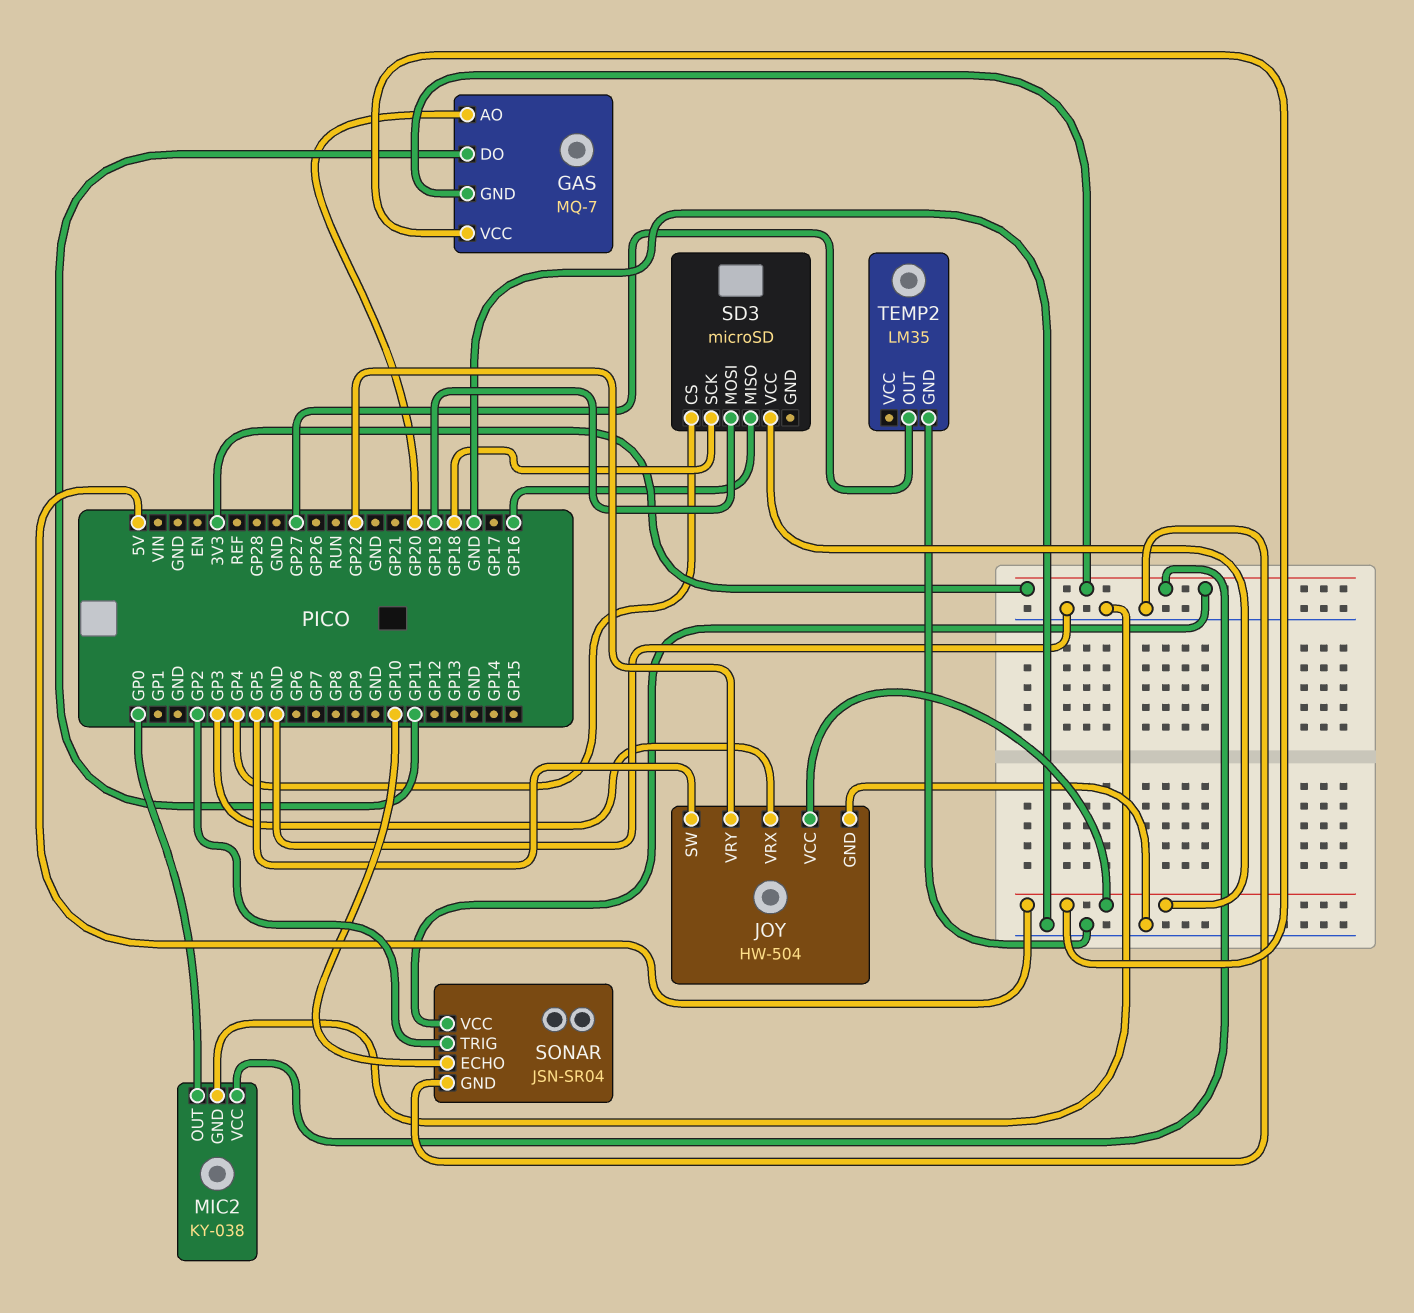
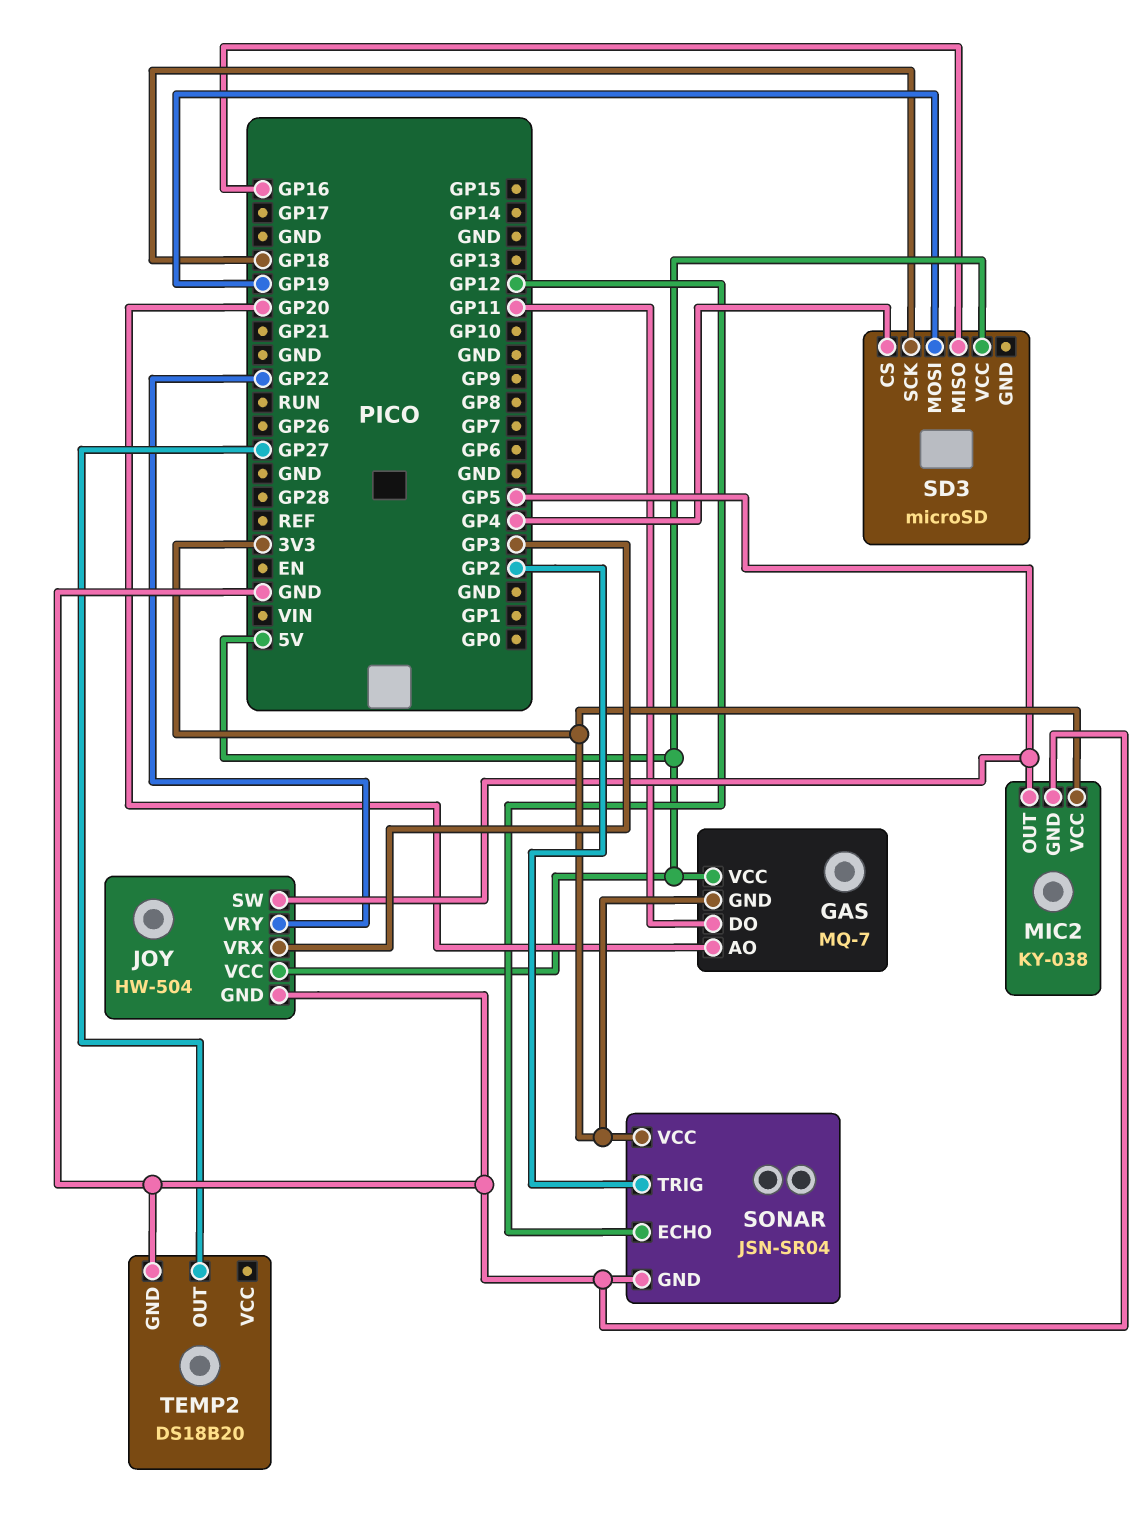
MIC2 pin OUT: GP0 -> GP5
SONAR pin ECHO: GP10 -> GP12
TEMP2: LM35 -> DS18B20

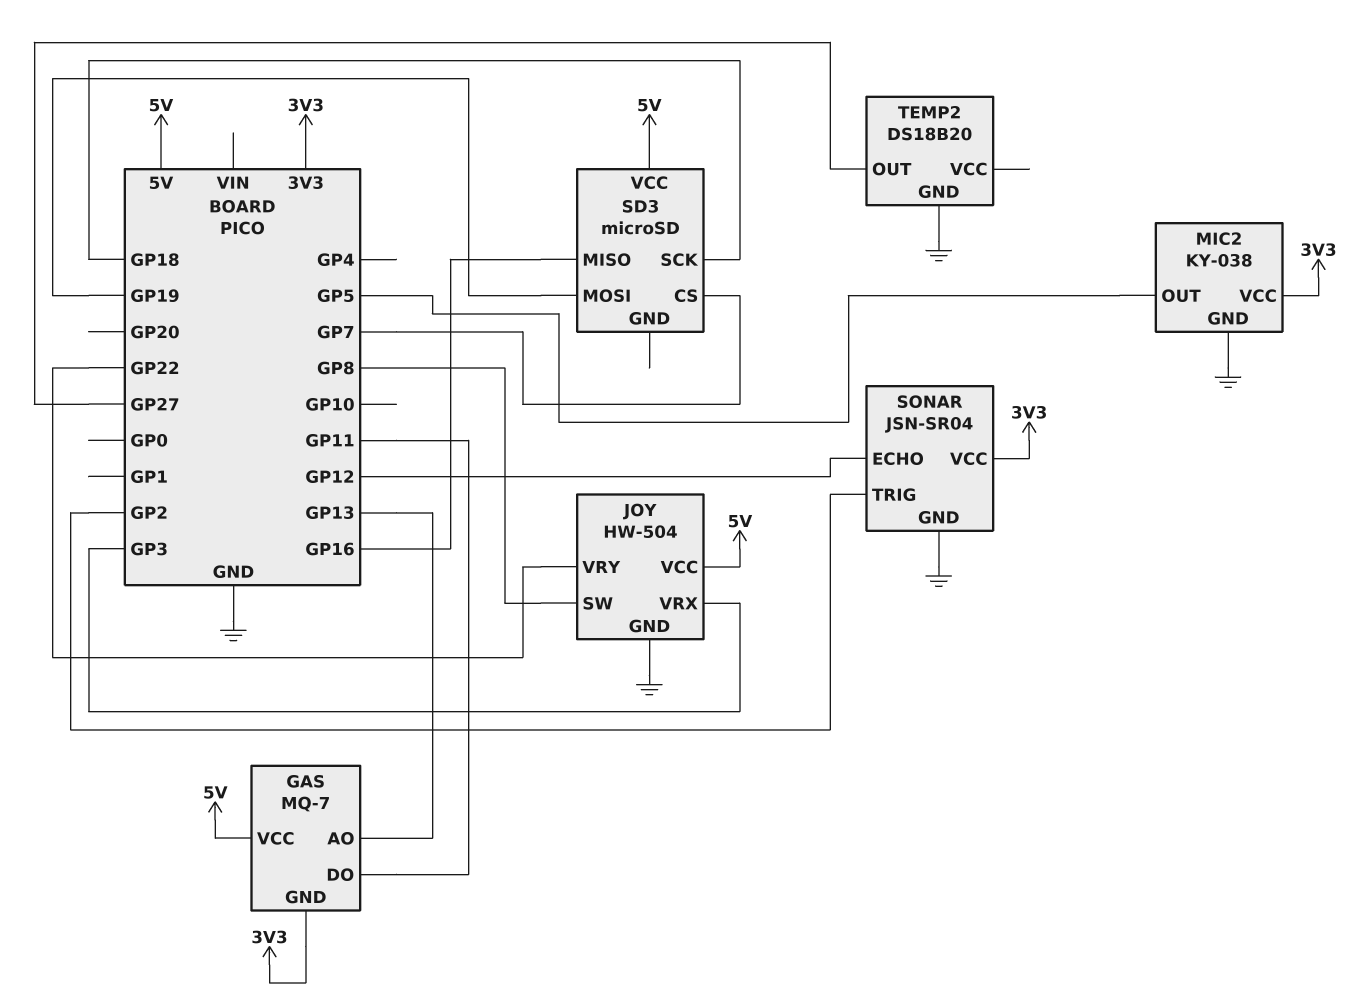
GAS pin AO: GP20 -> GP13
JOY pin SW: GP5 -> GP8
SD3 pin CS: GP4 -> GP7

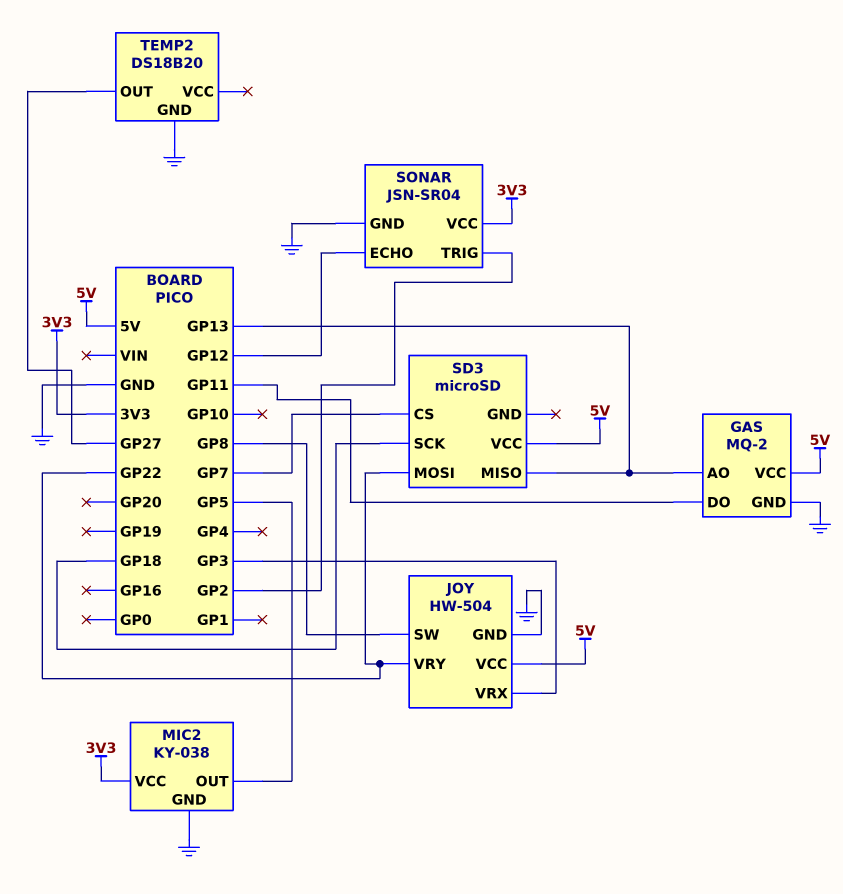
GAS: MQ-7 -> MQ-2
GAS pin GND: 3V3 -> GND
SD3 pin MISO: GP16 -> GP13
SD3 pin MOSI: GP19 -> GP22

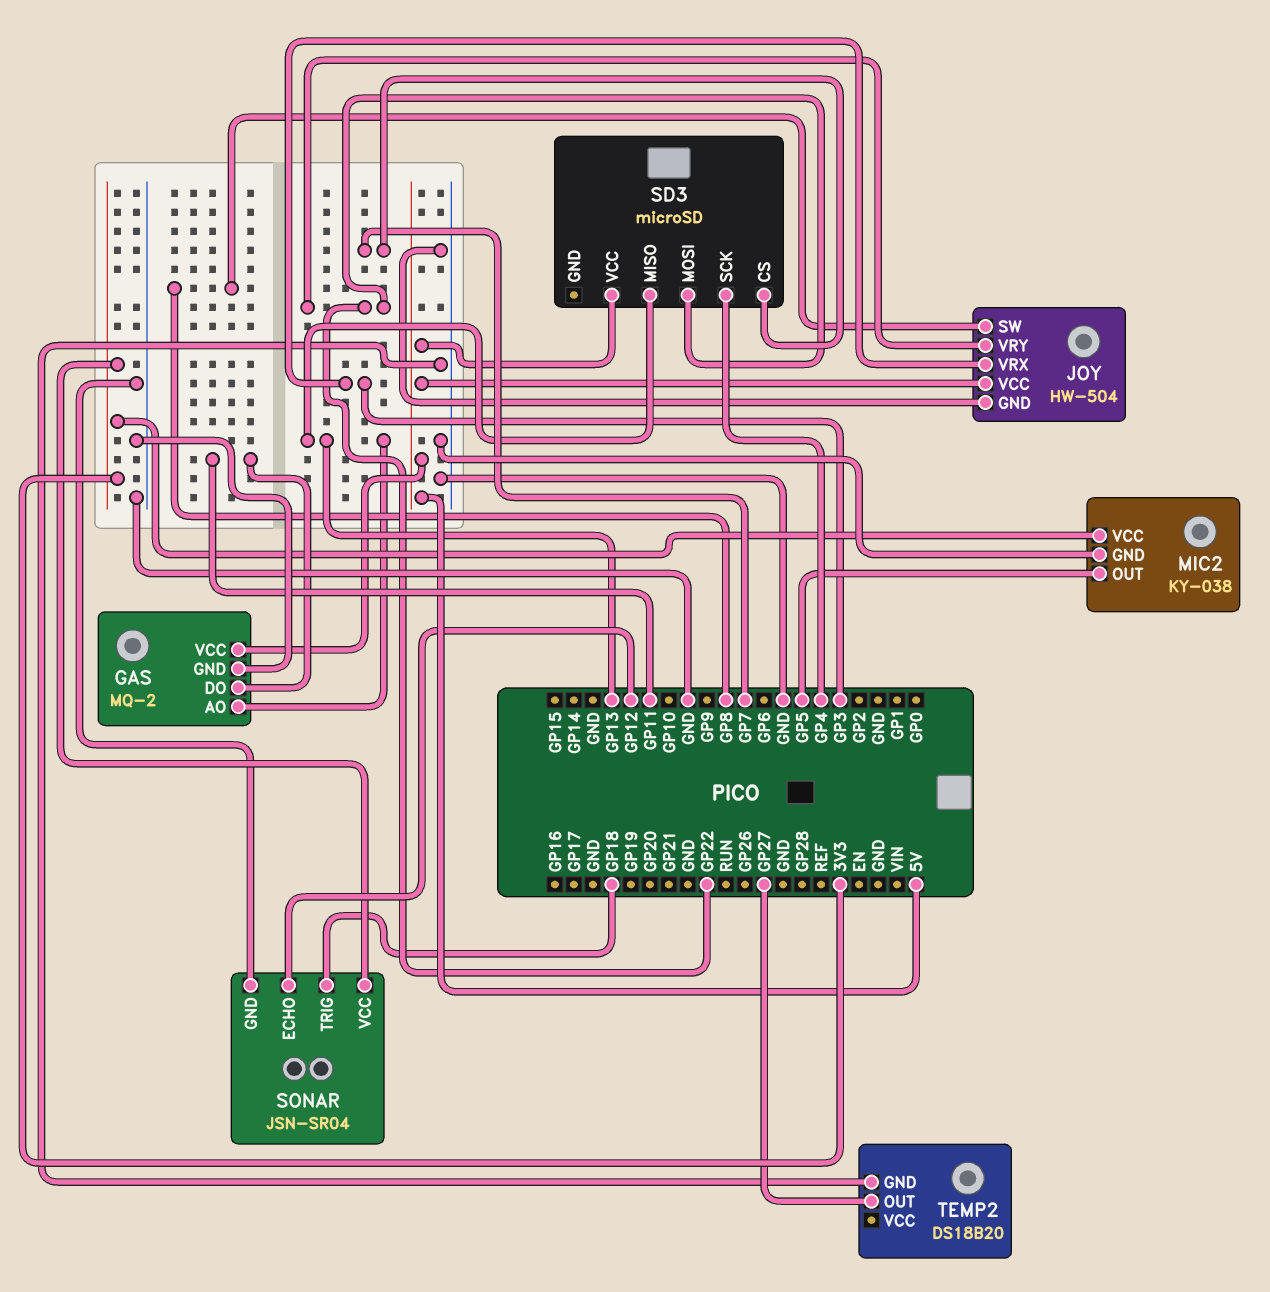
SD3 pin SCK: GP18 -> GP4
SONAR pin TRIG: GP2 -> GP18

